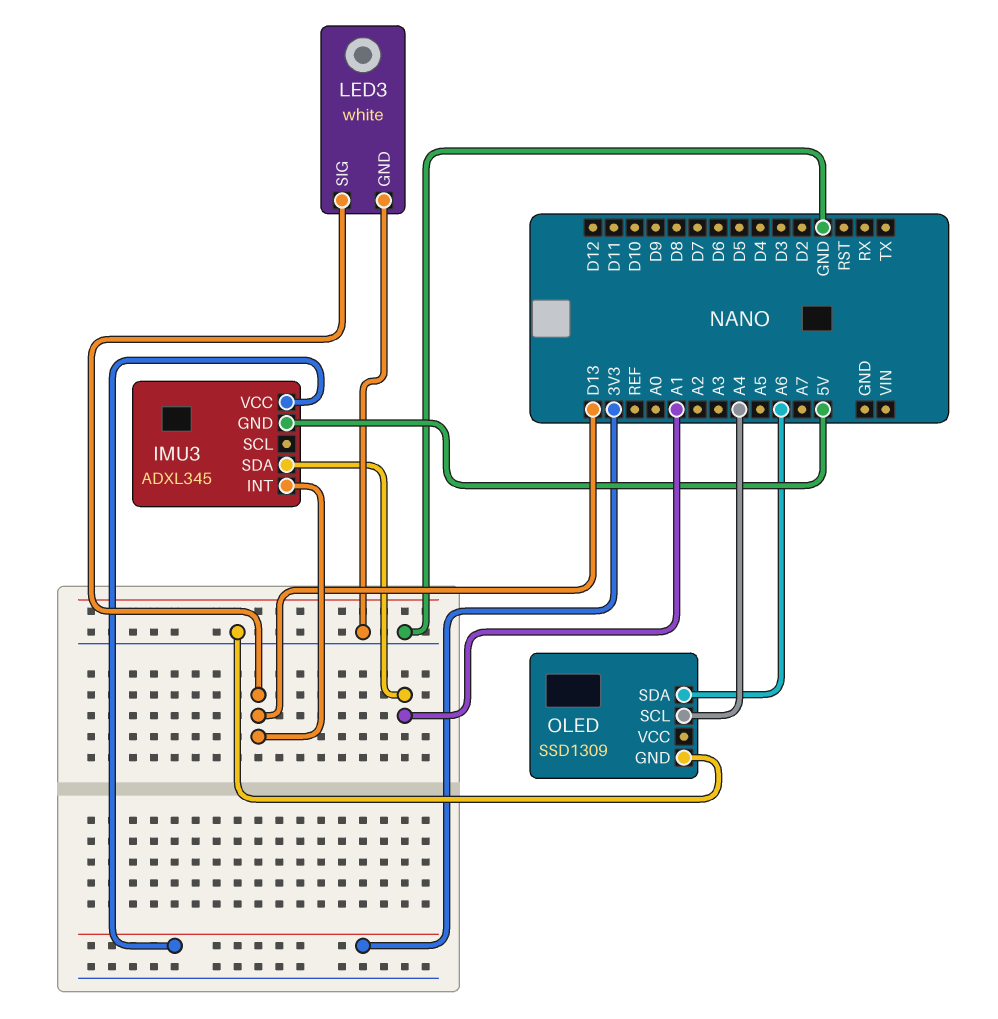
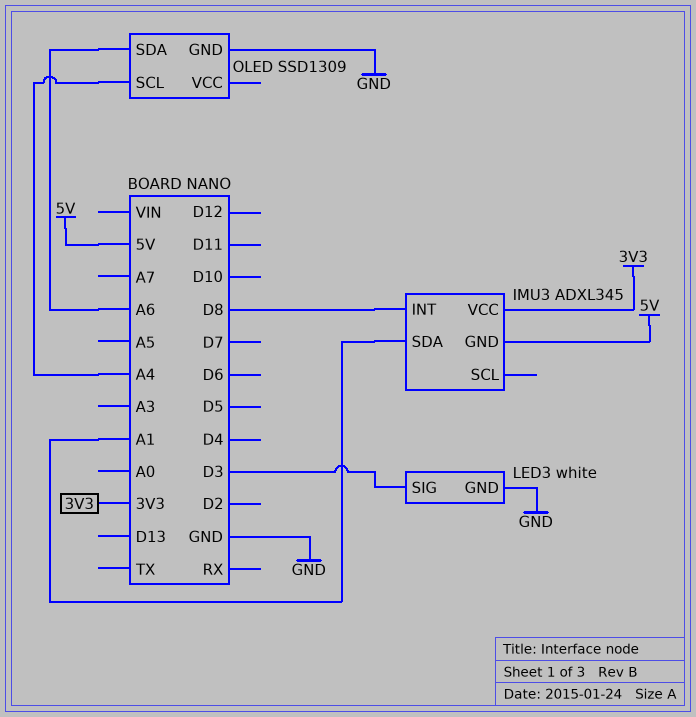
IMU3 pin INT: D13 -> D8
LED3 pin SIG: D13 -> D3

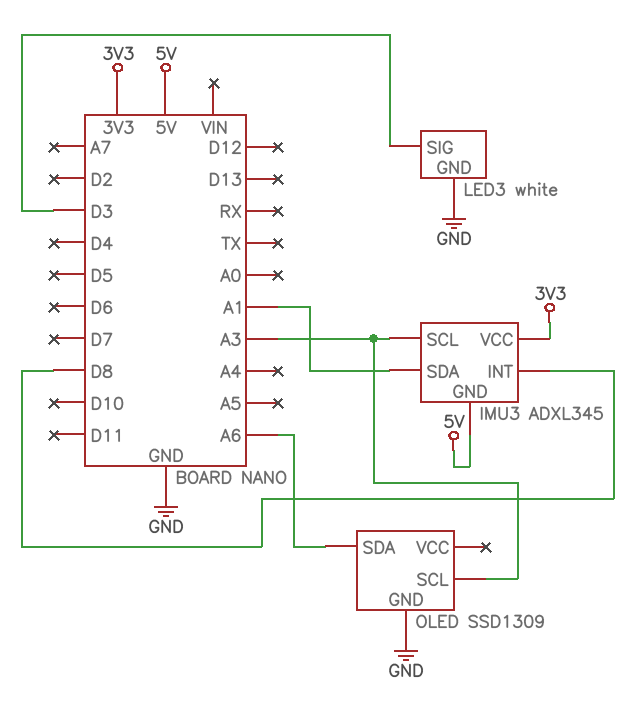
IMU3 pin SCL: none -> A3
OLED pin SCL: A4 -> A3

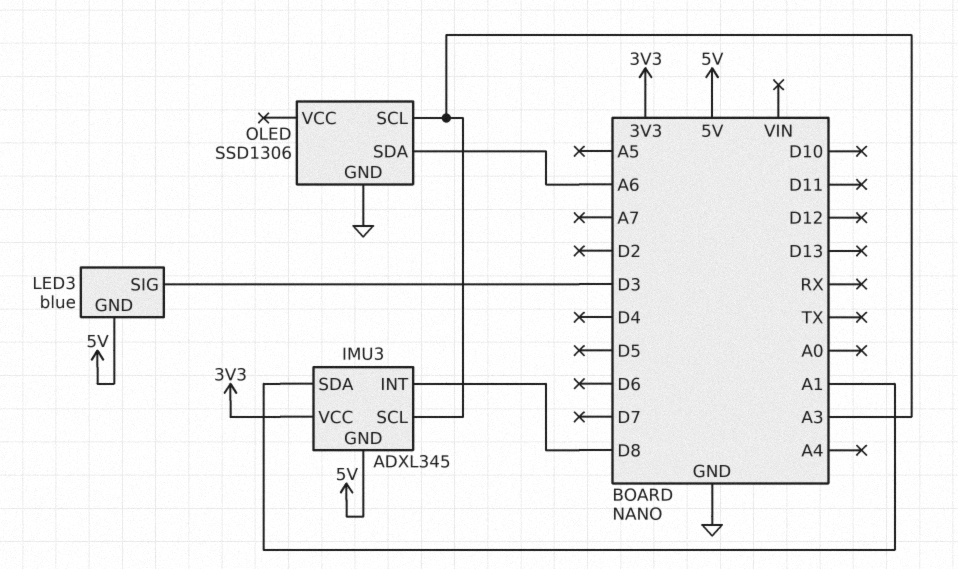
LED3: white -> blue
LED3 pin GND: GND -> 5V
OLED: SSD1309 -> SSD1306

